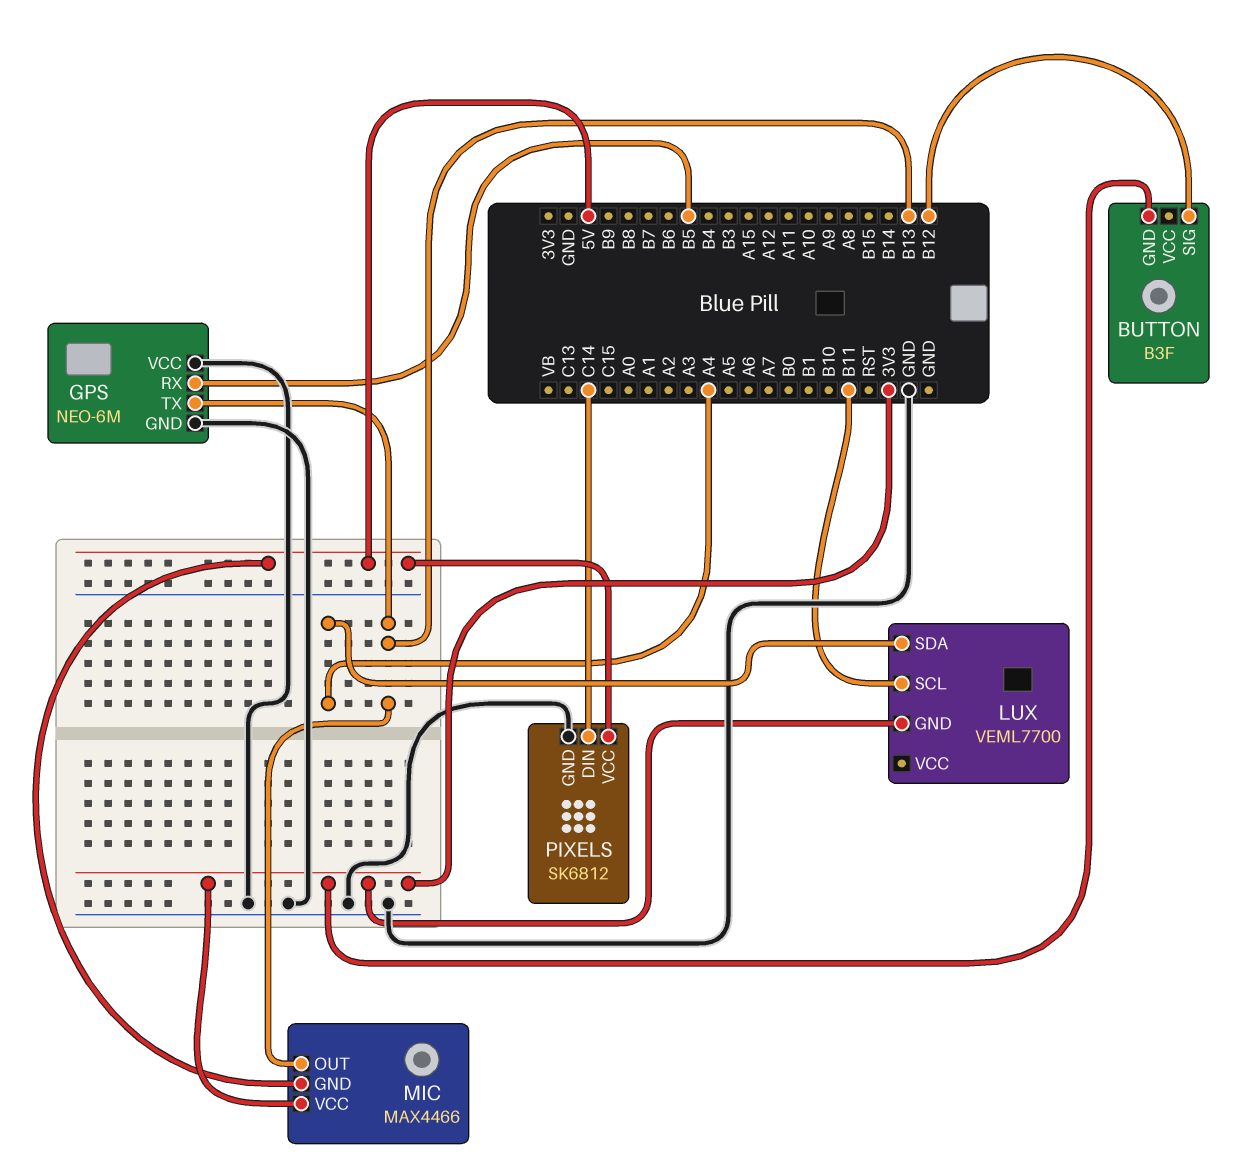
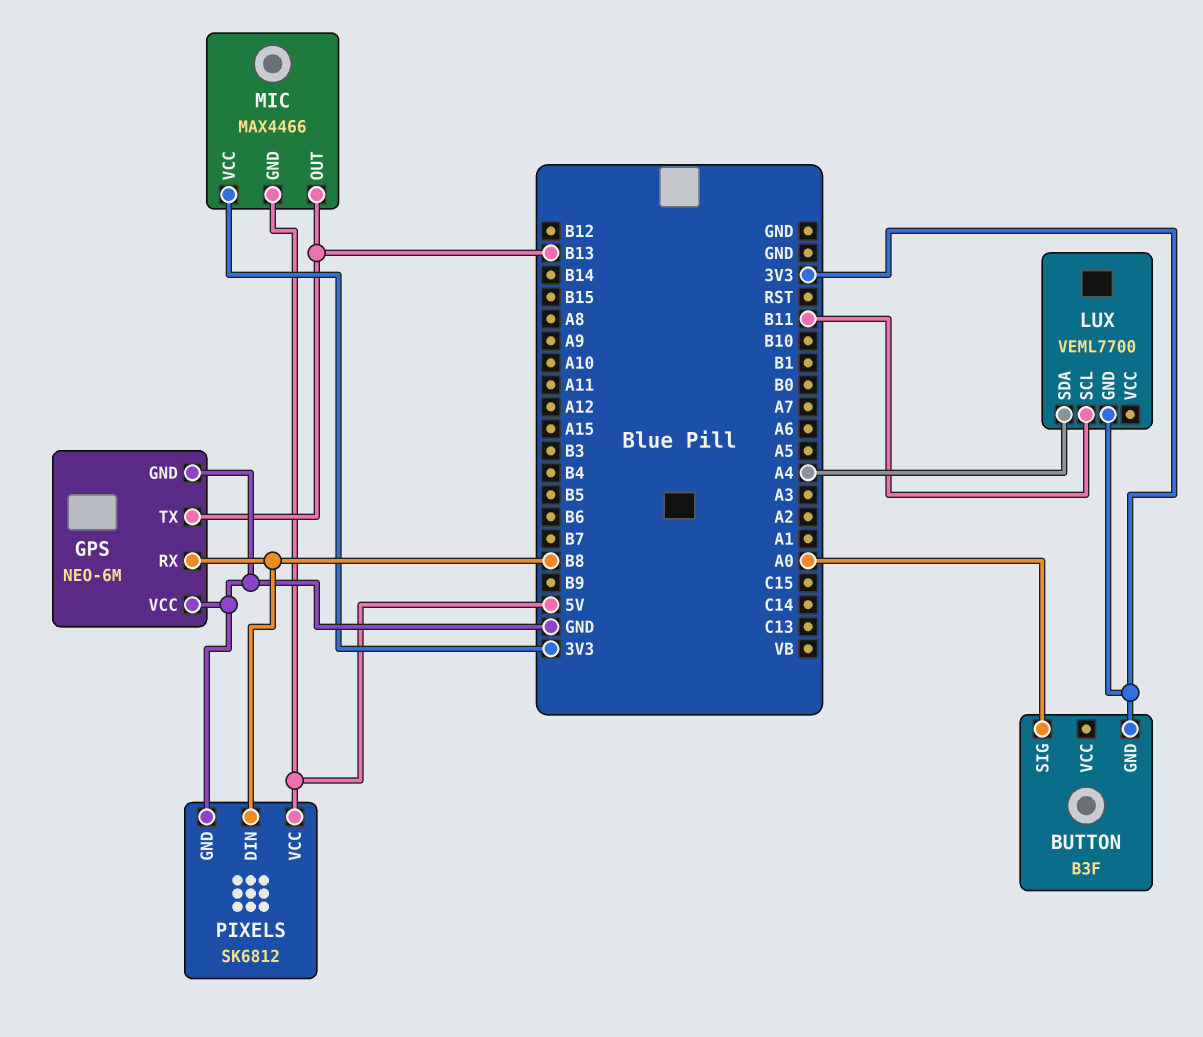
BUTTON pin SIG: B12 -> A0
GPS pin RX: B5 -> B8
PIXELS pin DIN: C14 -> B8

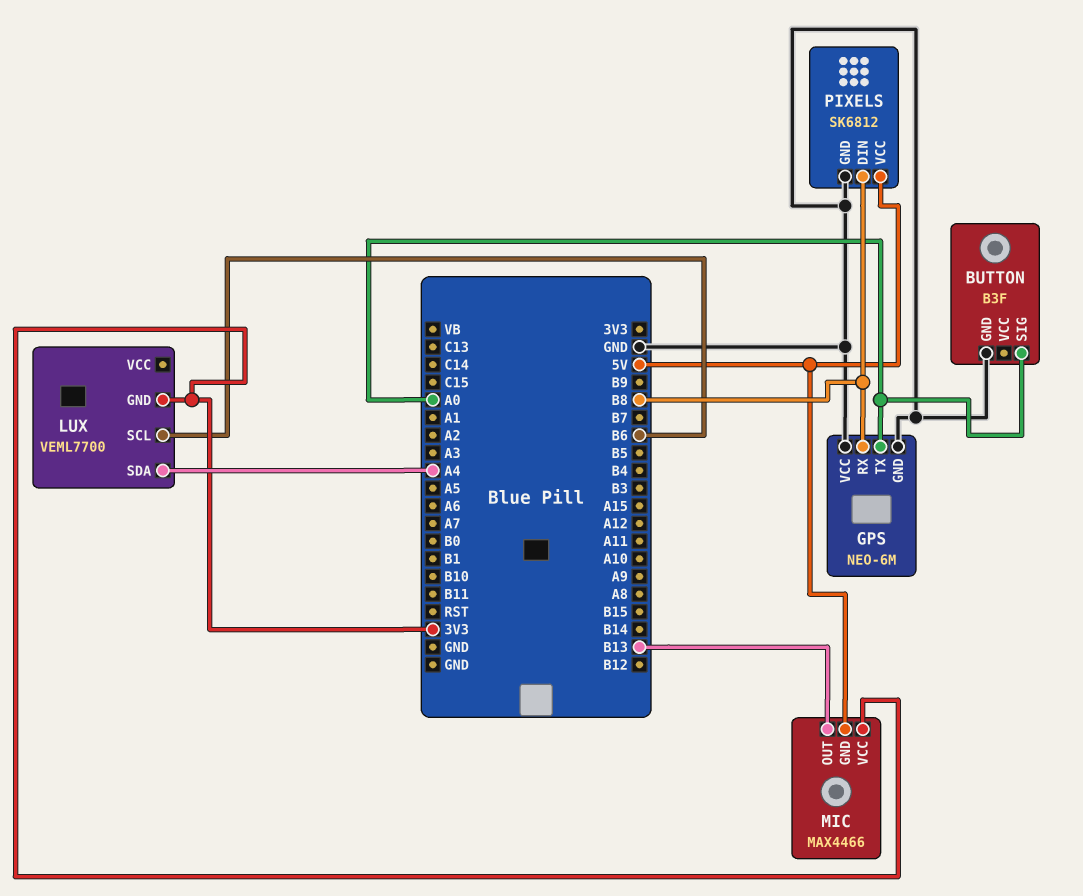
BUTTON pin GND: 3V3 -> GND
GPS pin TX: B13 -> A0
LUX pin SCL: B11 -> B6

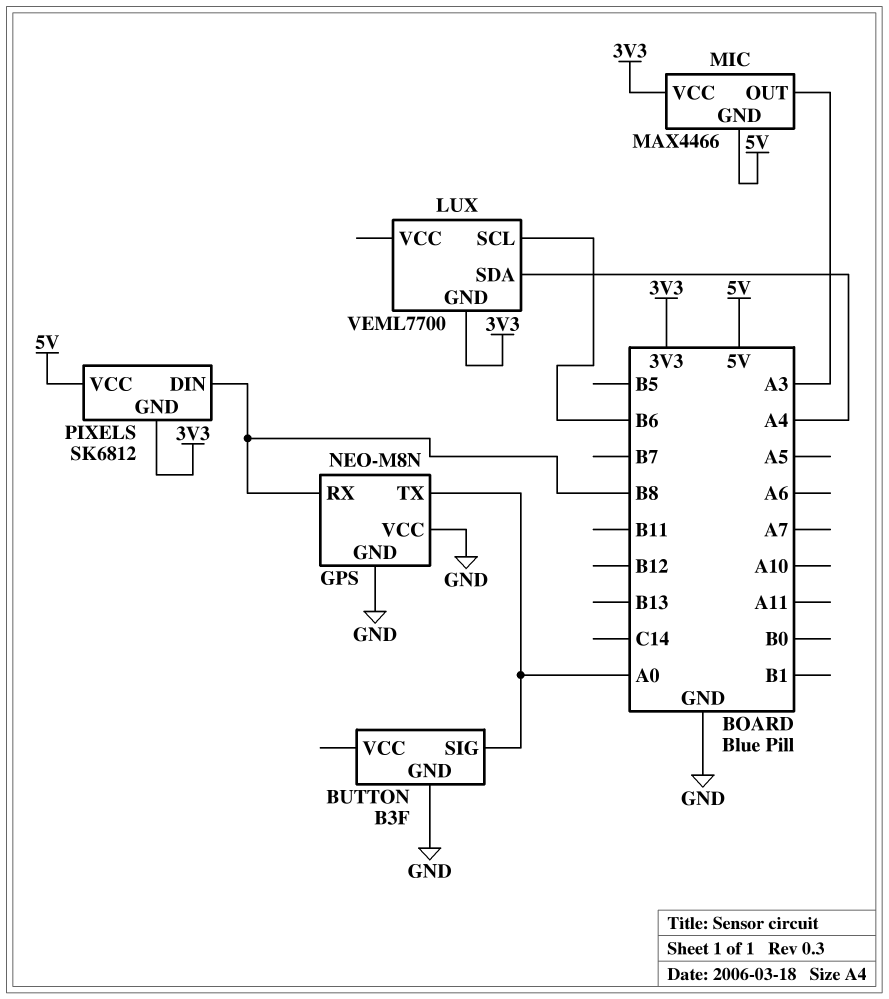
GPS: NEO-6M -> NEO-M8N
MIC pin OUT: B13 -> A3
PIXELS pin GND: GND -> 3V3

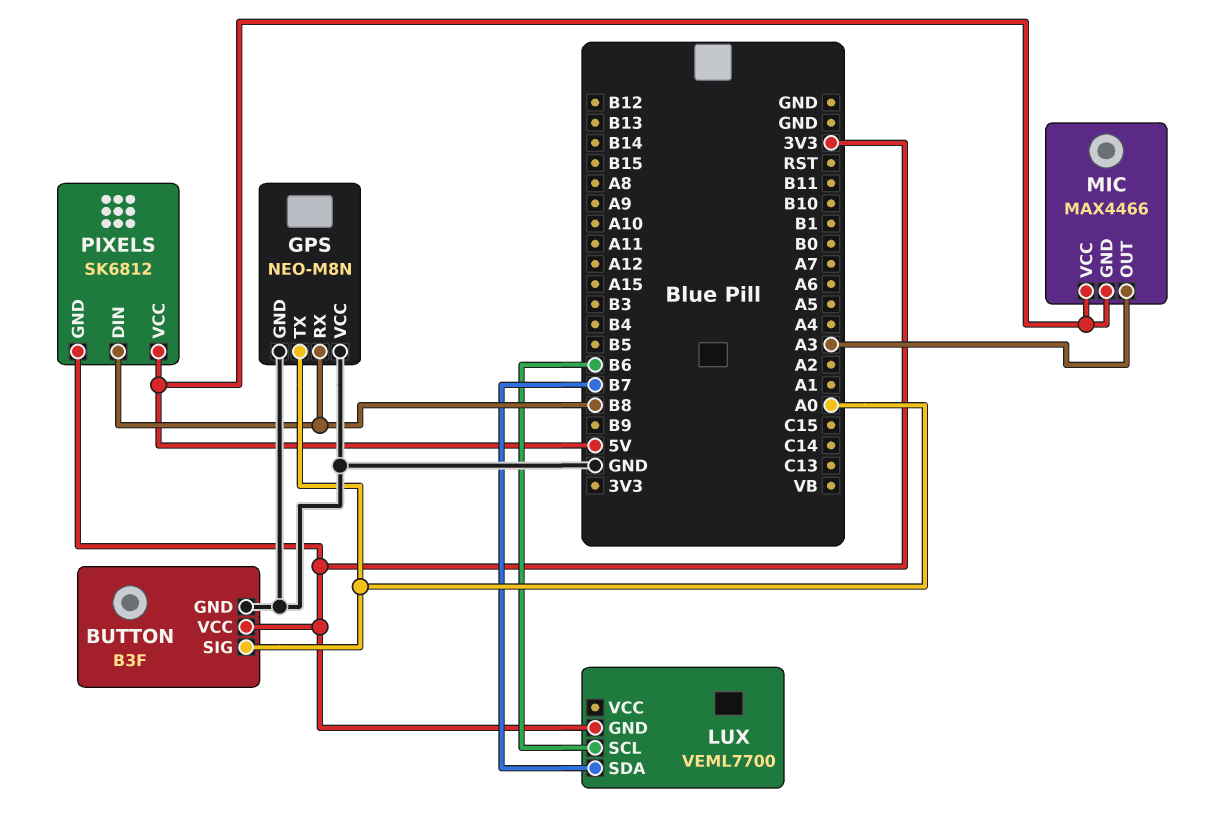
BUTTON pin VCC: none -> 3V3
LUX pin SDA: A4 -> B7
MIC pin VCC: 3V3 -> 5V

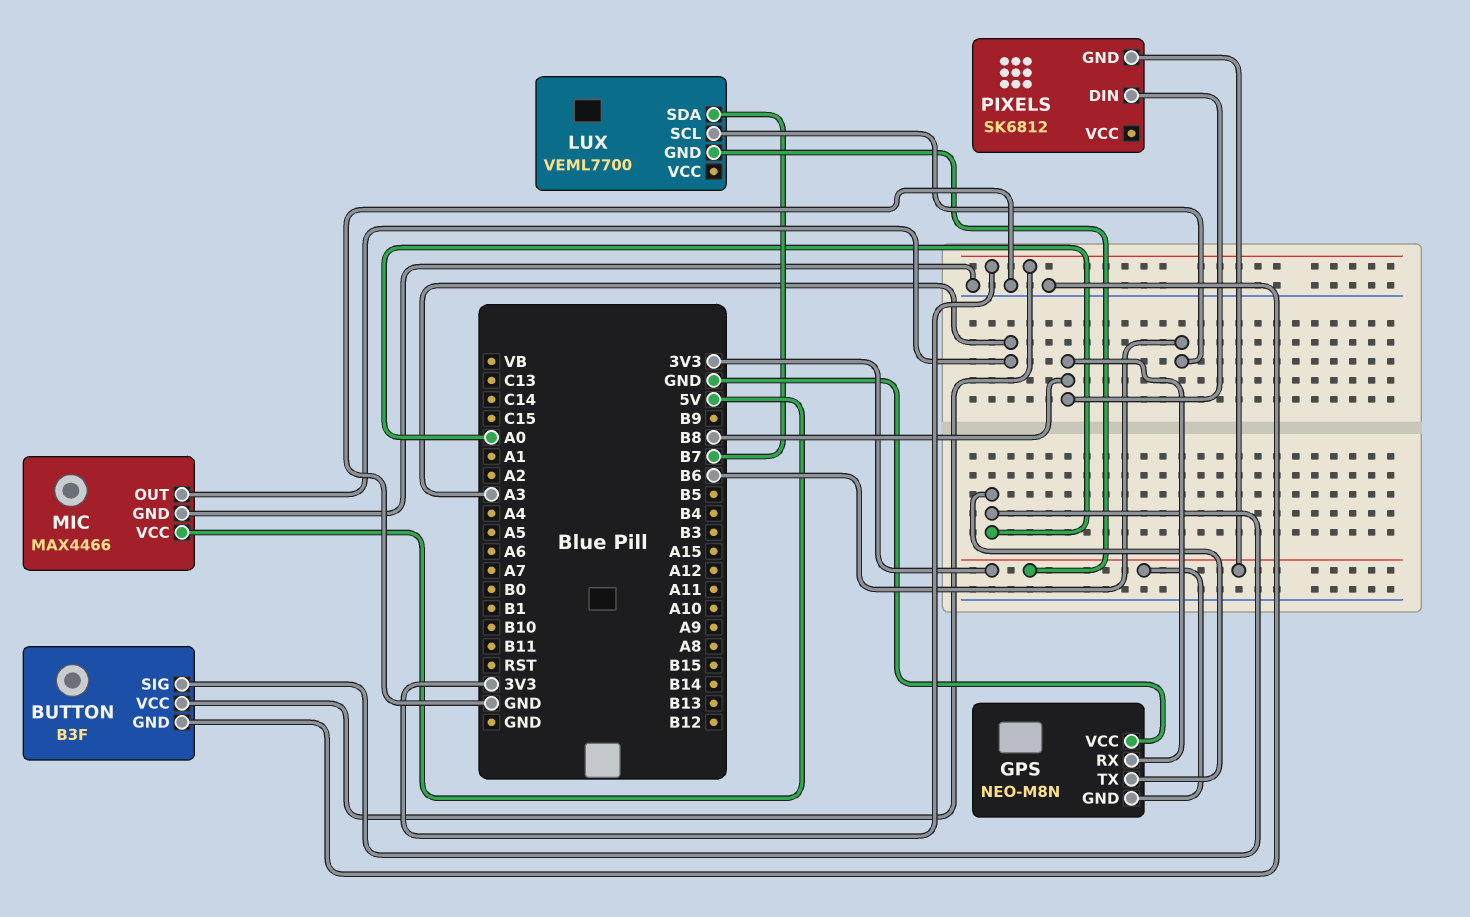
GPS pin GND: GND -> 3V3
MIC pin GND: 5V -> GND
PIXELS pin VCC: 5V -> none

